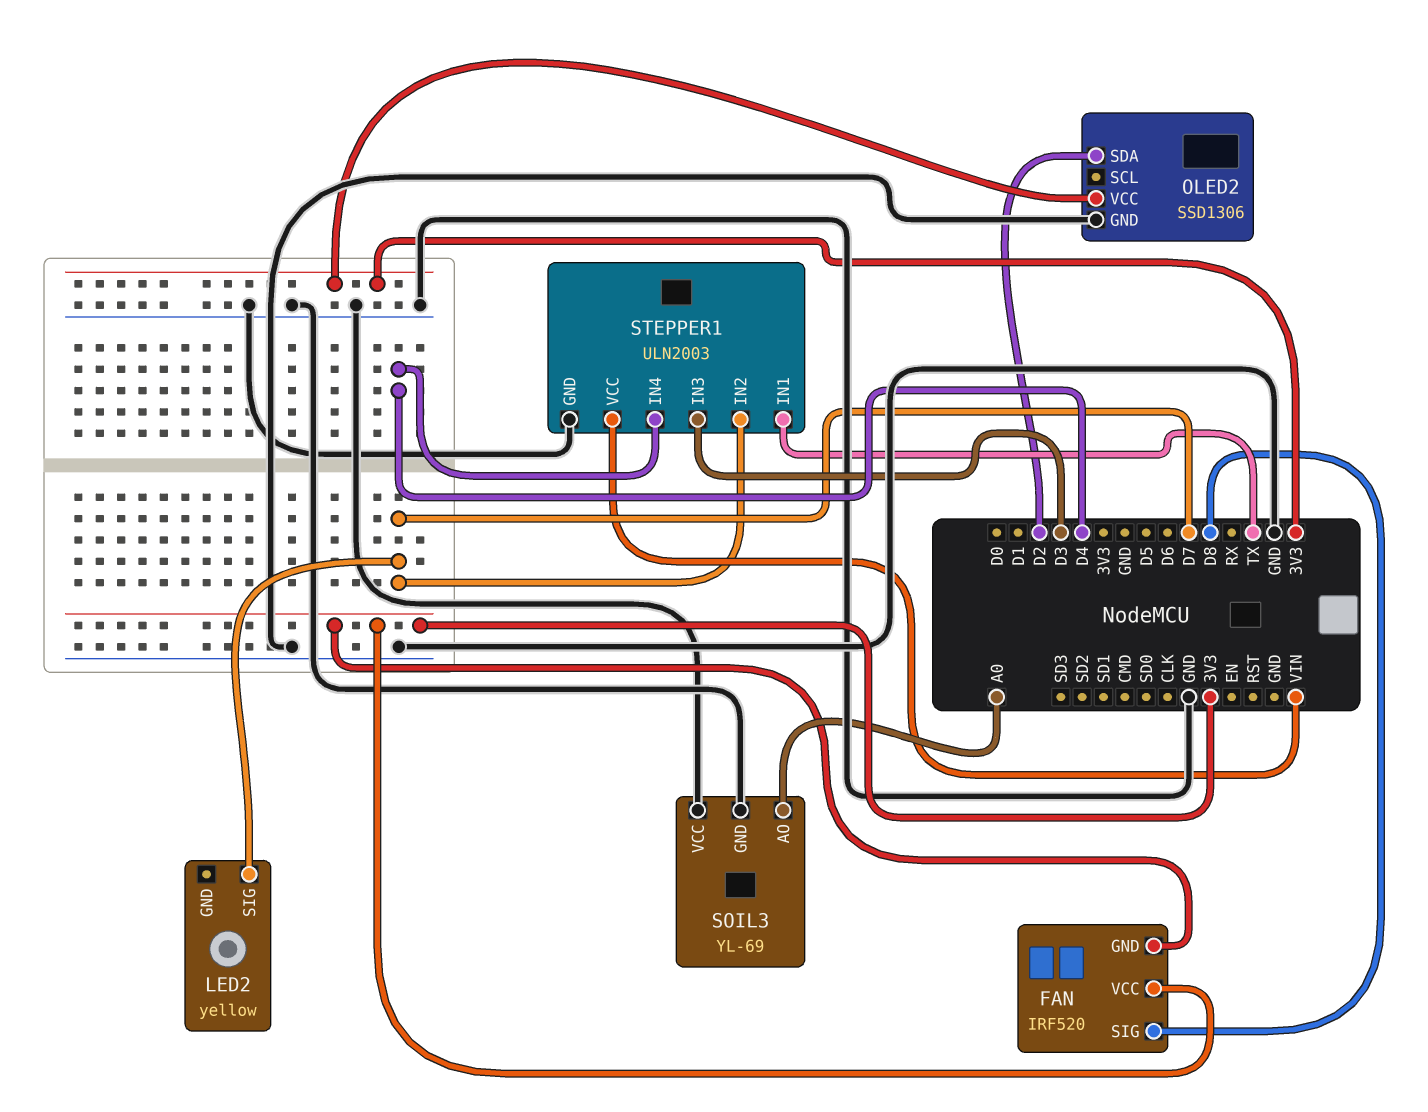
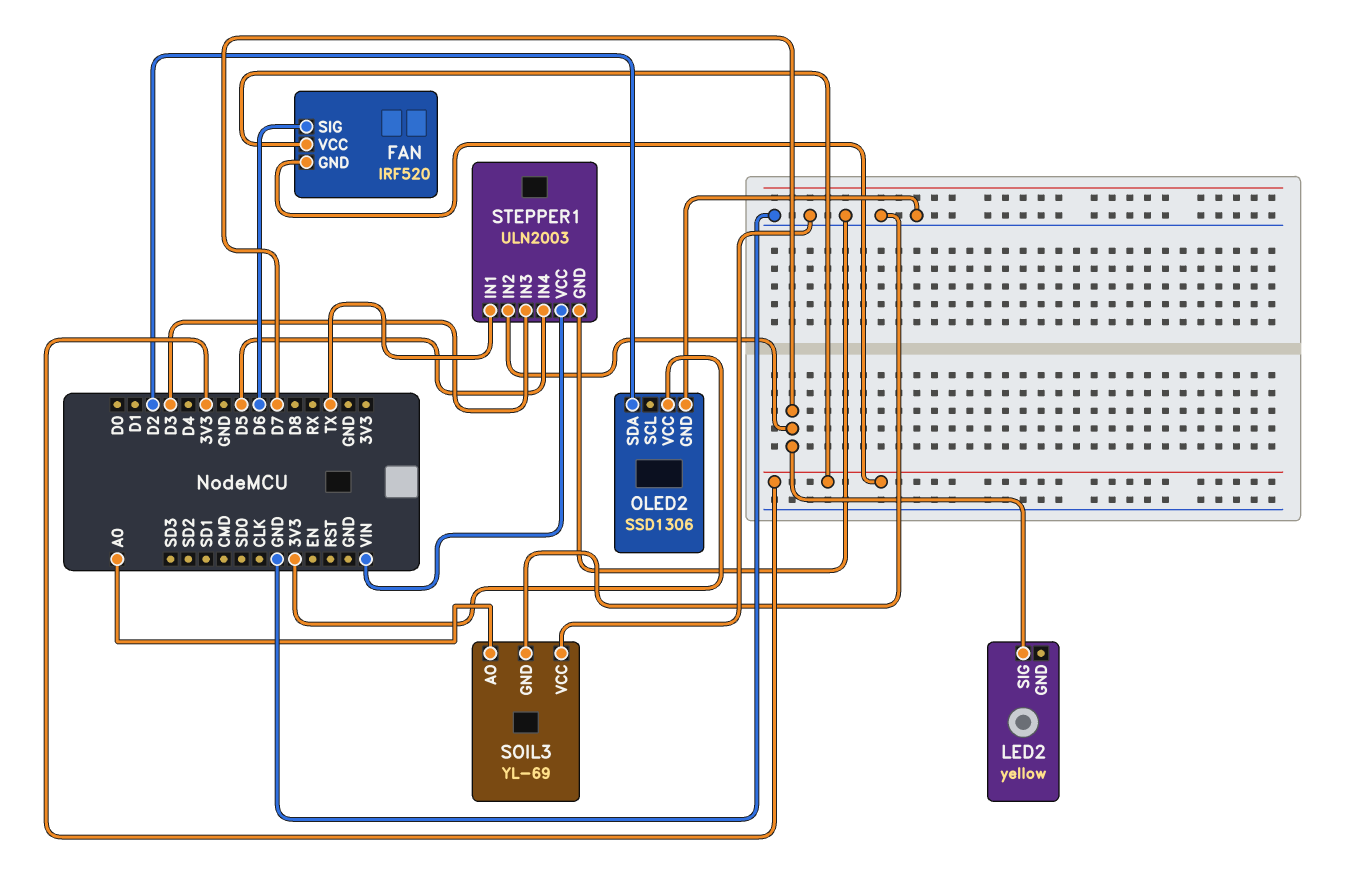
FAN pin SIG: D8 -> D6
STEPPER1 pin IN4: D4 -> D5

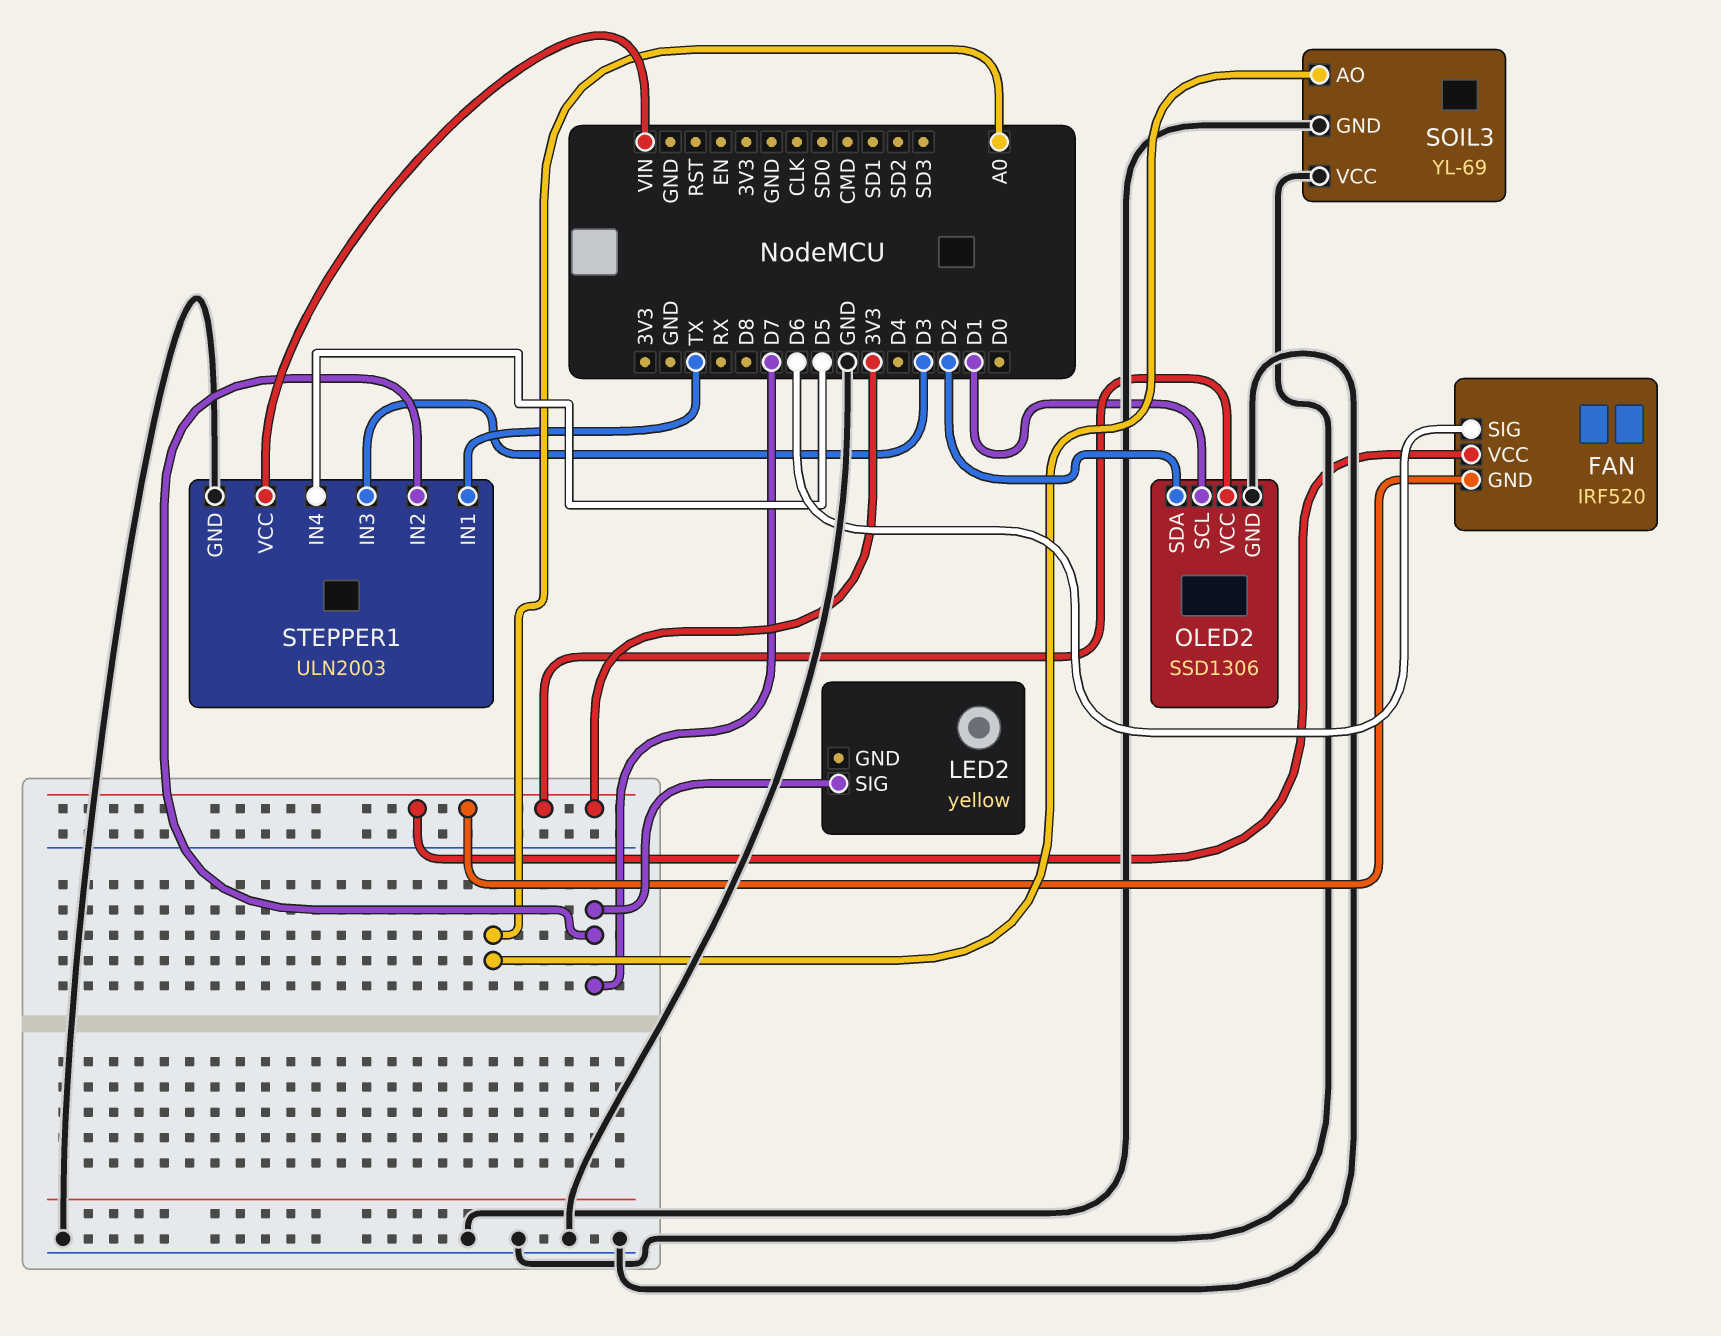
OLED2 pin SCL: none -> D1

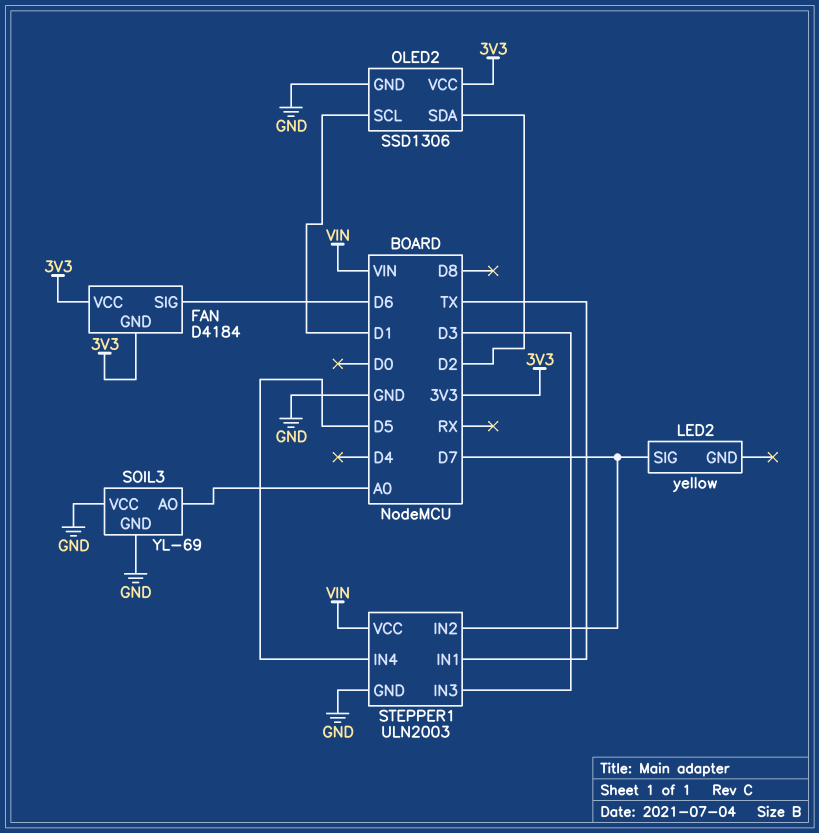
FAN: IRF520 -> D4184

